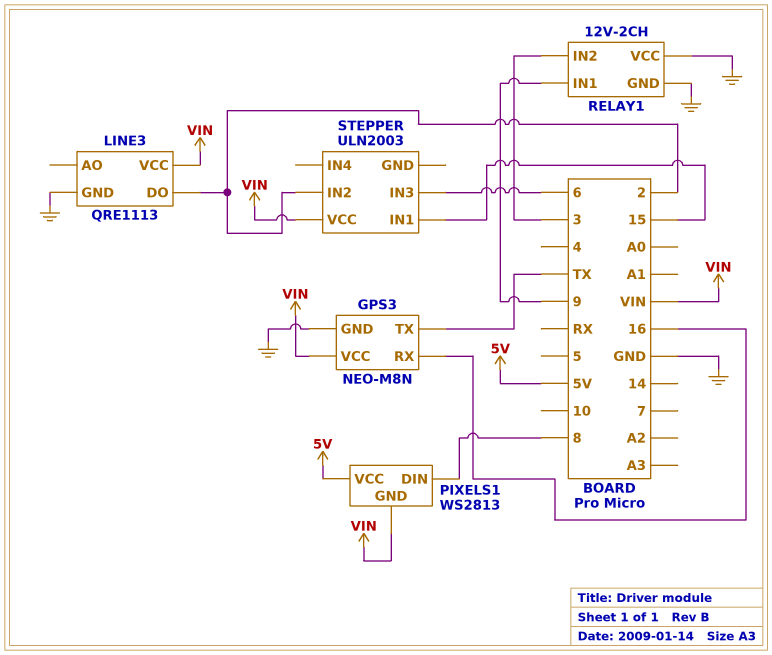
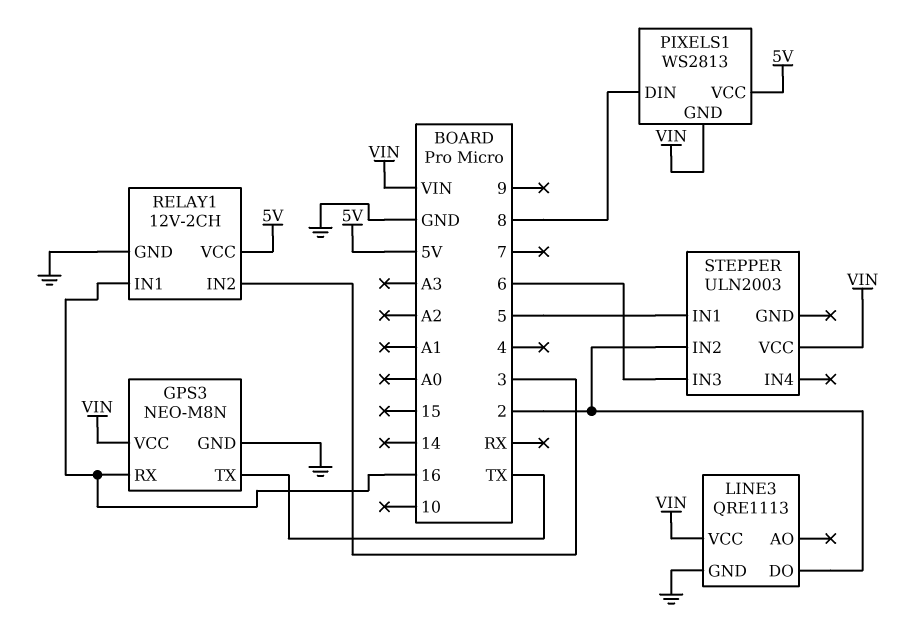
RELAY1 pin IN1: 9 -> 16
RELAY1 pin VCC: GND -> 5V
STEPPER pin IN1: 15 -> 5

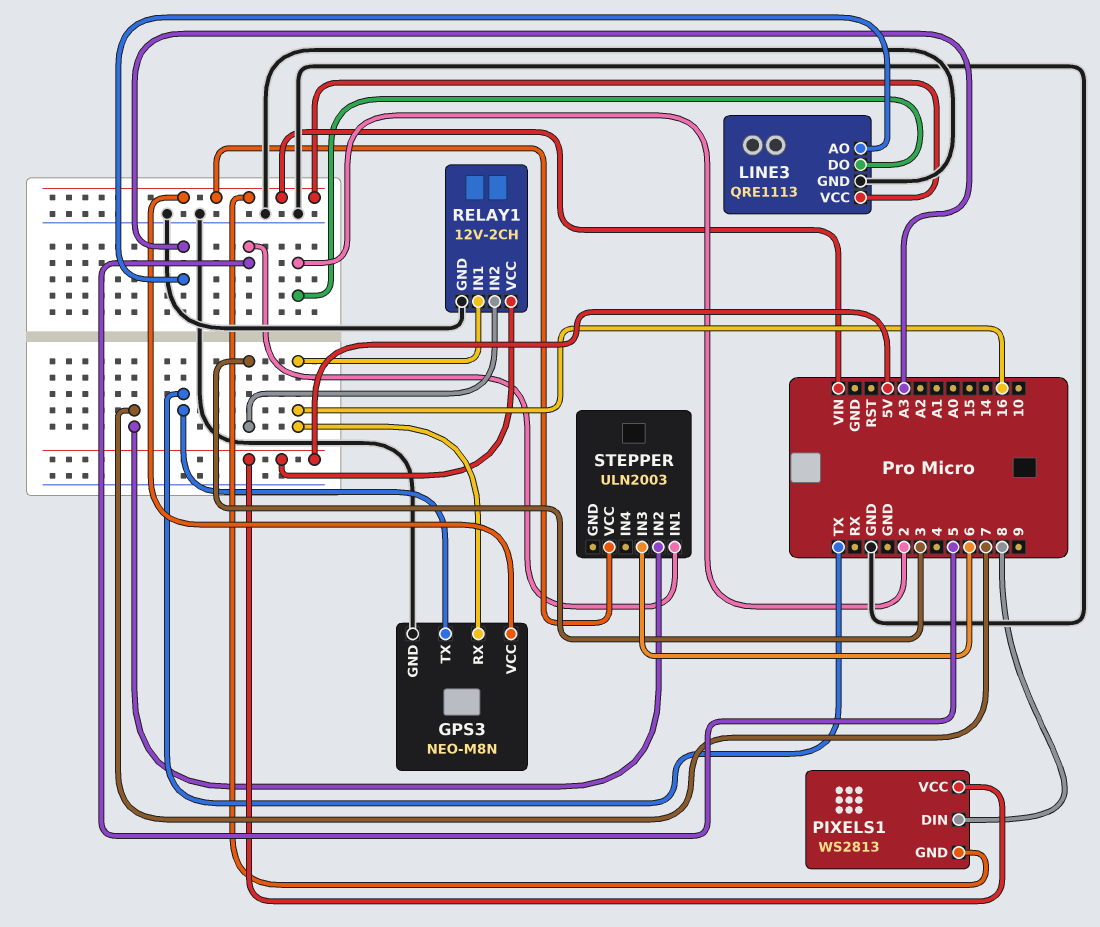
LINE3 pin AO: none -> A3
STEPPER pin IN2: 2 -> 7

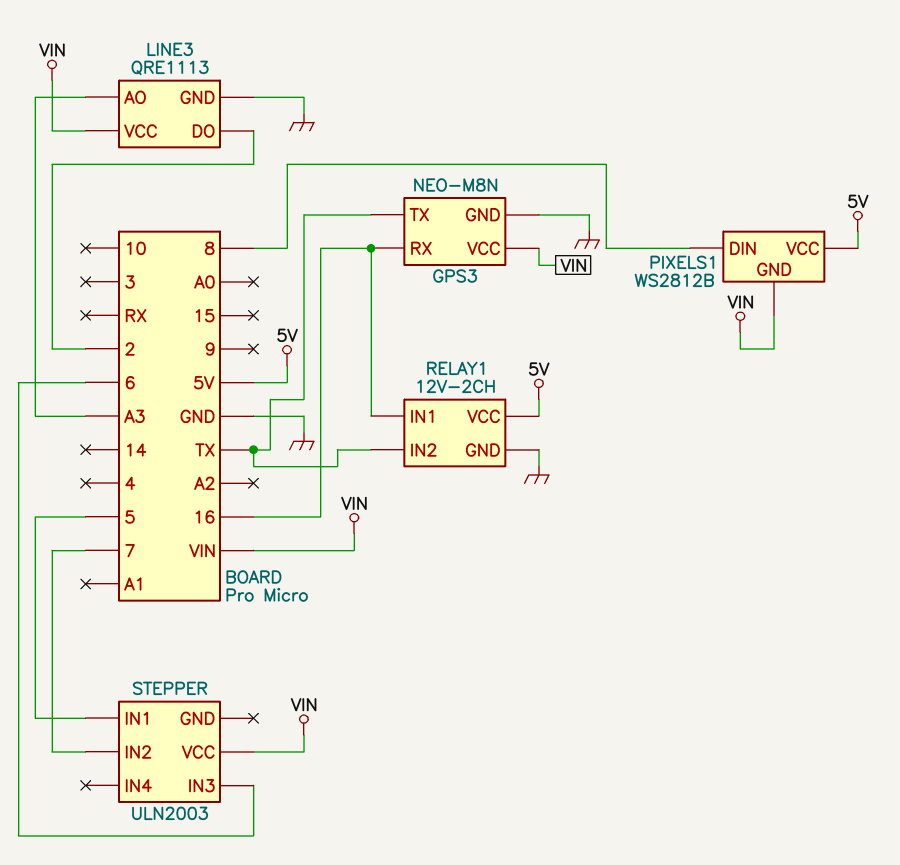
PIXELS1: WS2813 -> WS2812B
RELAY1 pin IN2: 3 -> TX

